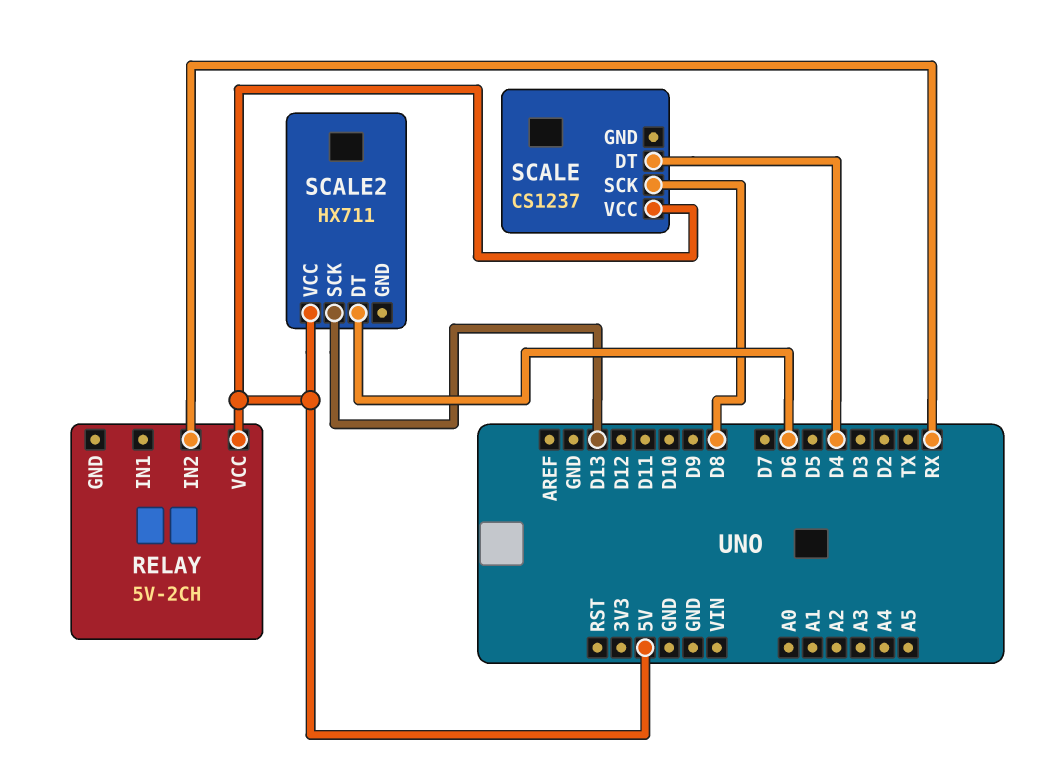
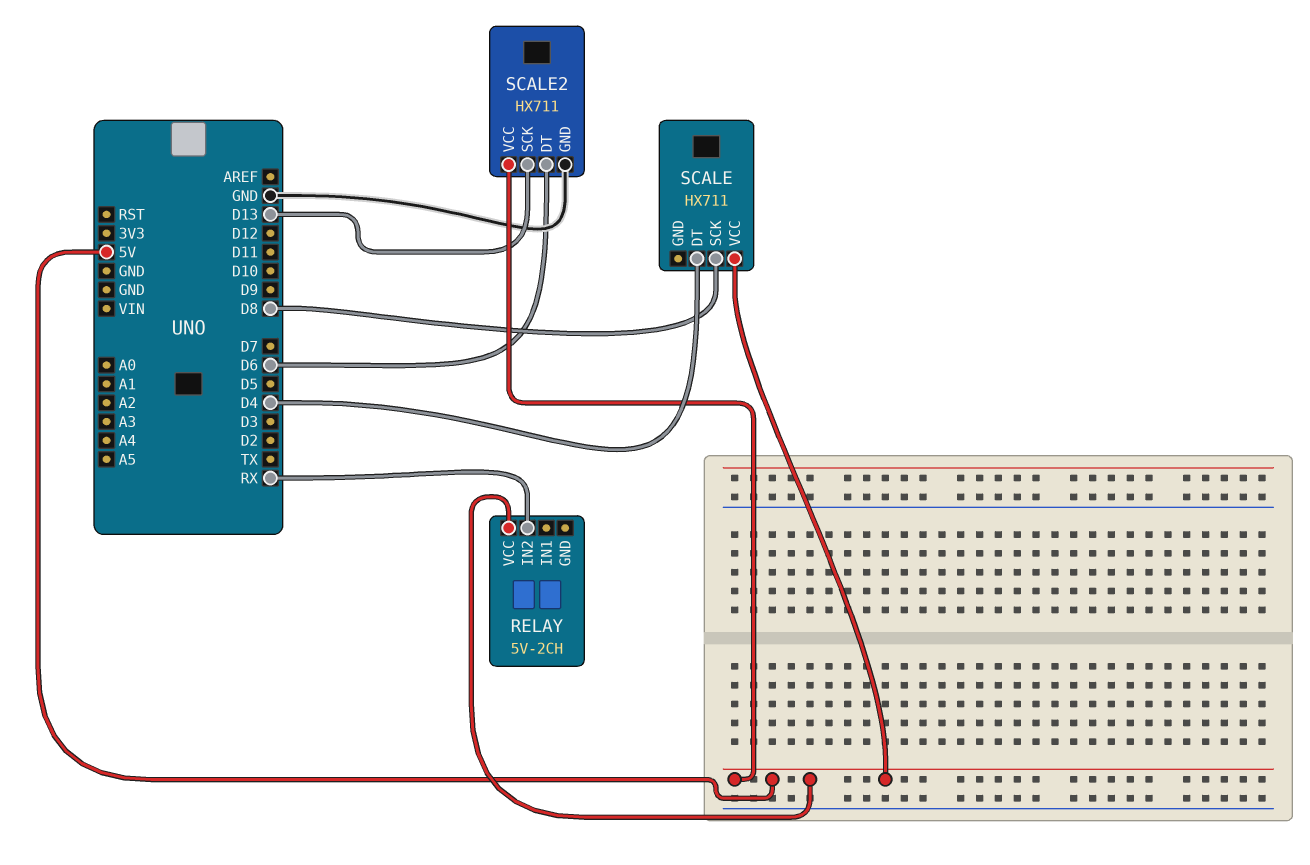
SCALE: CS1237 -> HX711
SCALE2 pin GND: none -> GND

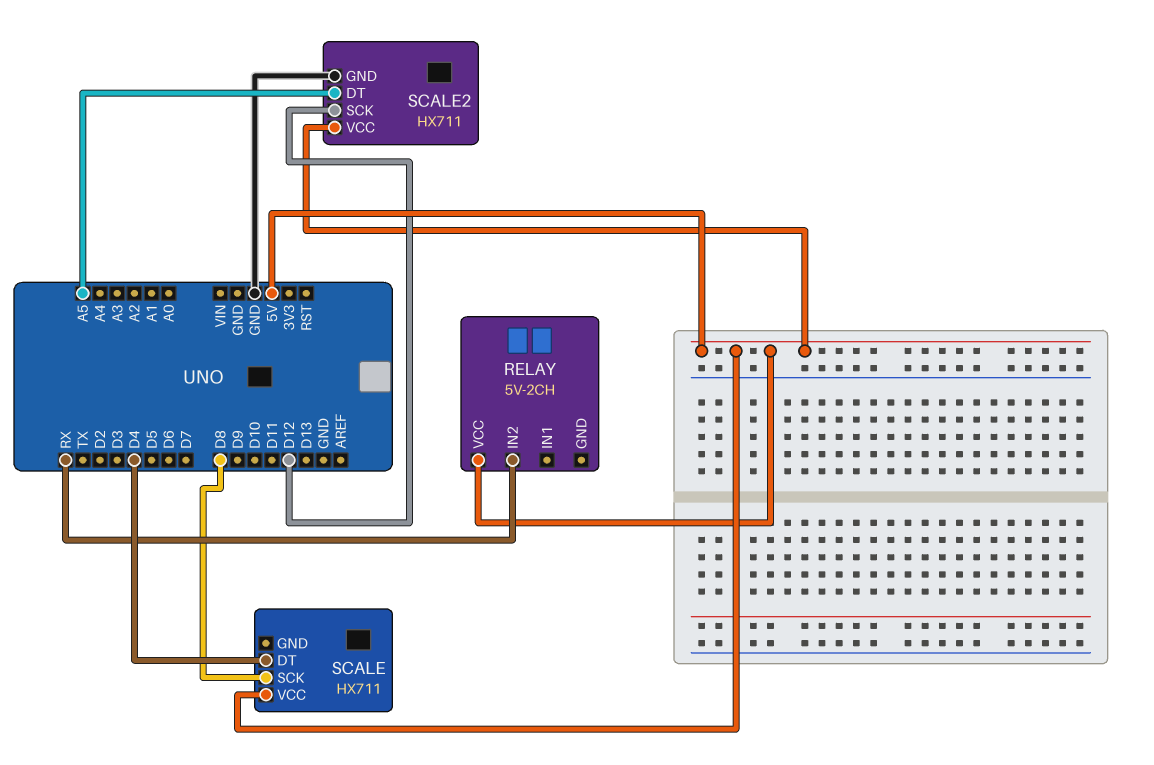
SCALE2 pin DT: D6 -> A5
SCALE2 pin SCK: D13 -> D12

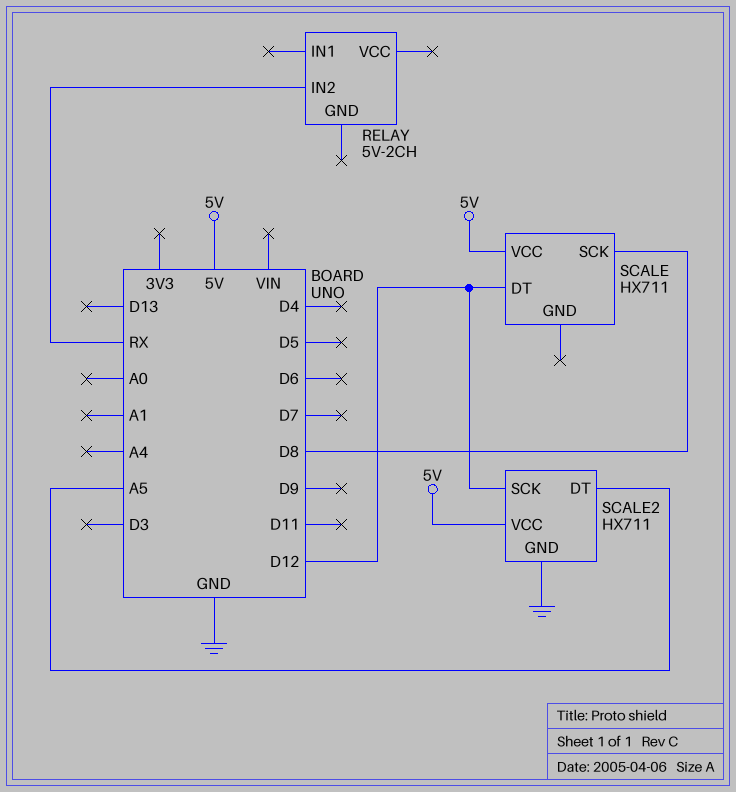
RELAY pin VCC: 5V -> none
SCALE pin DT: D4 -> D12

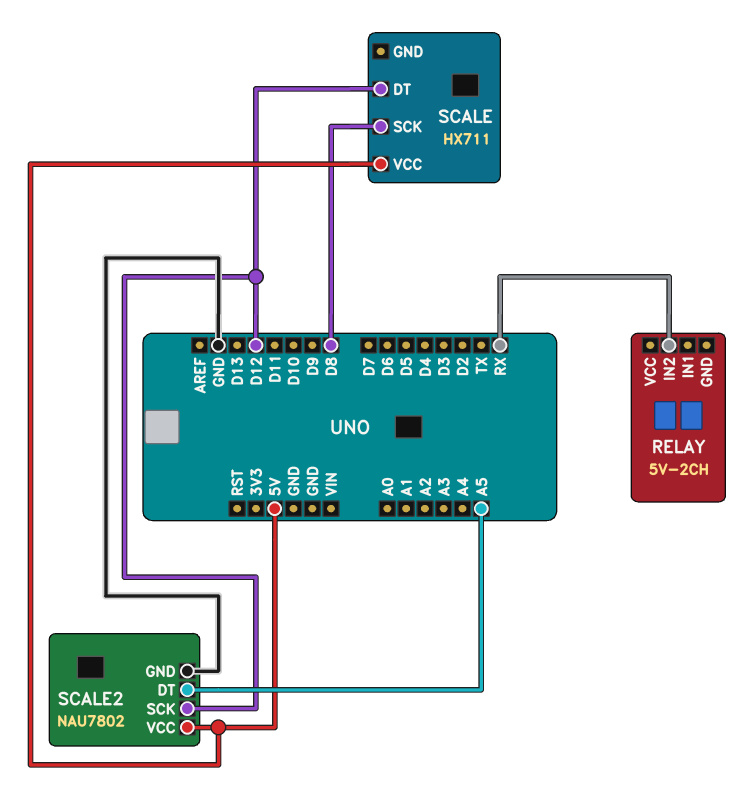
SCALE2: HX711 -> NAU7802

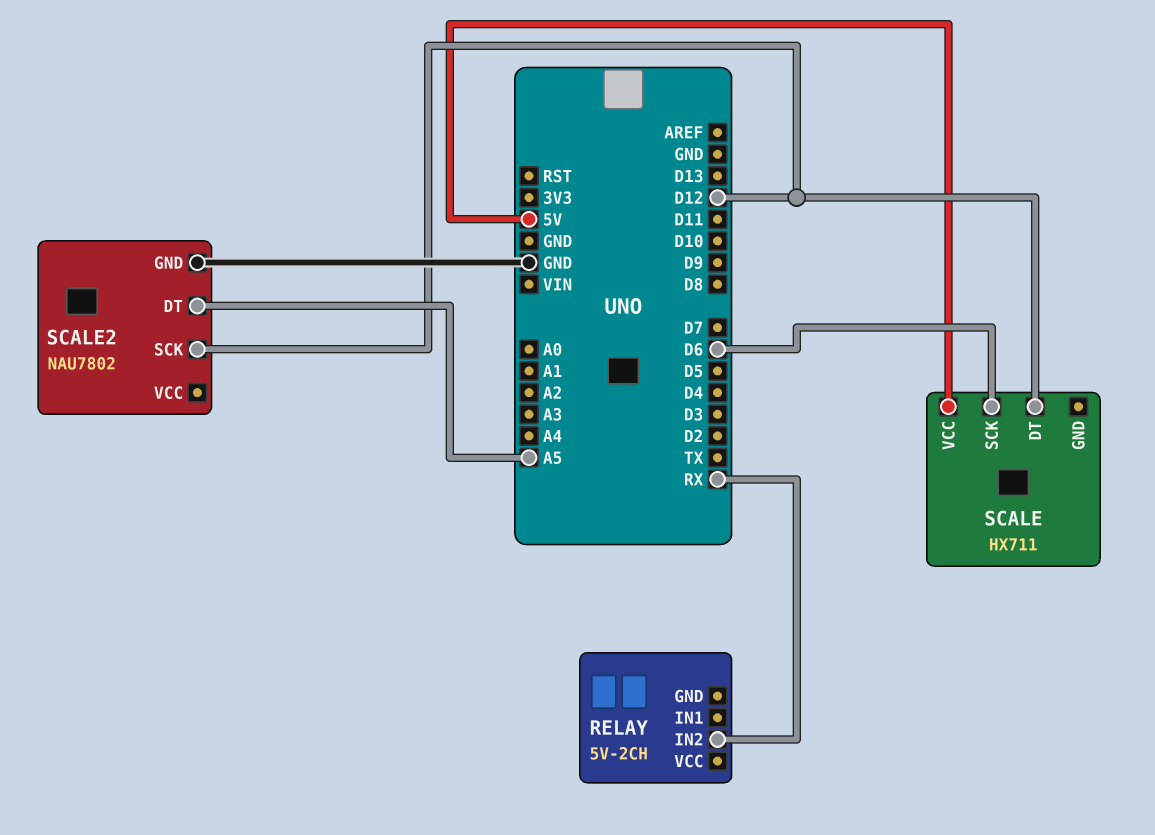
SCALE pin SCK: D8 -> D6
SCALE2 pin VCC: 5V -> none

